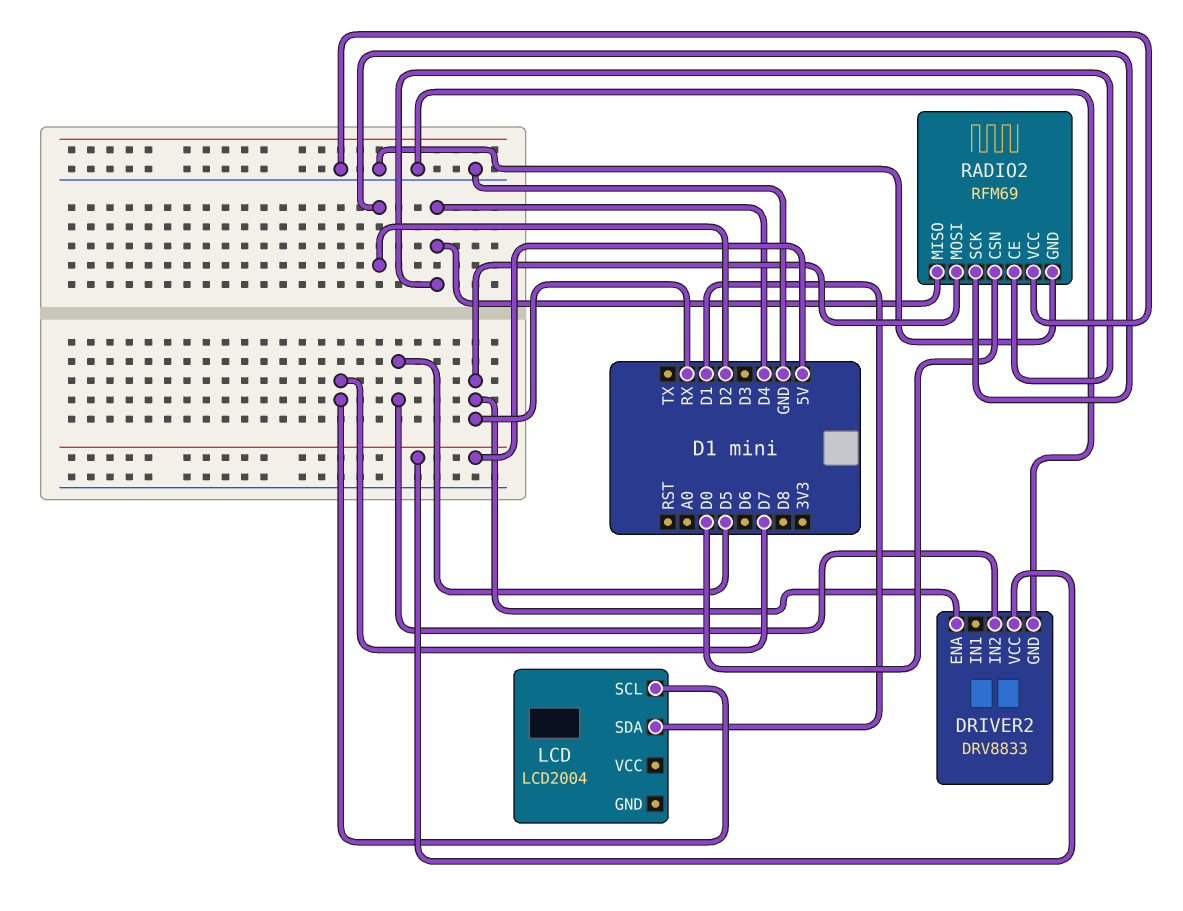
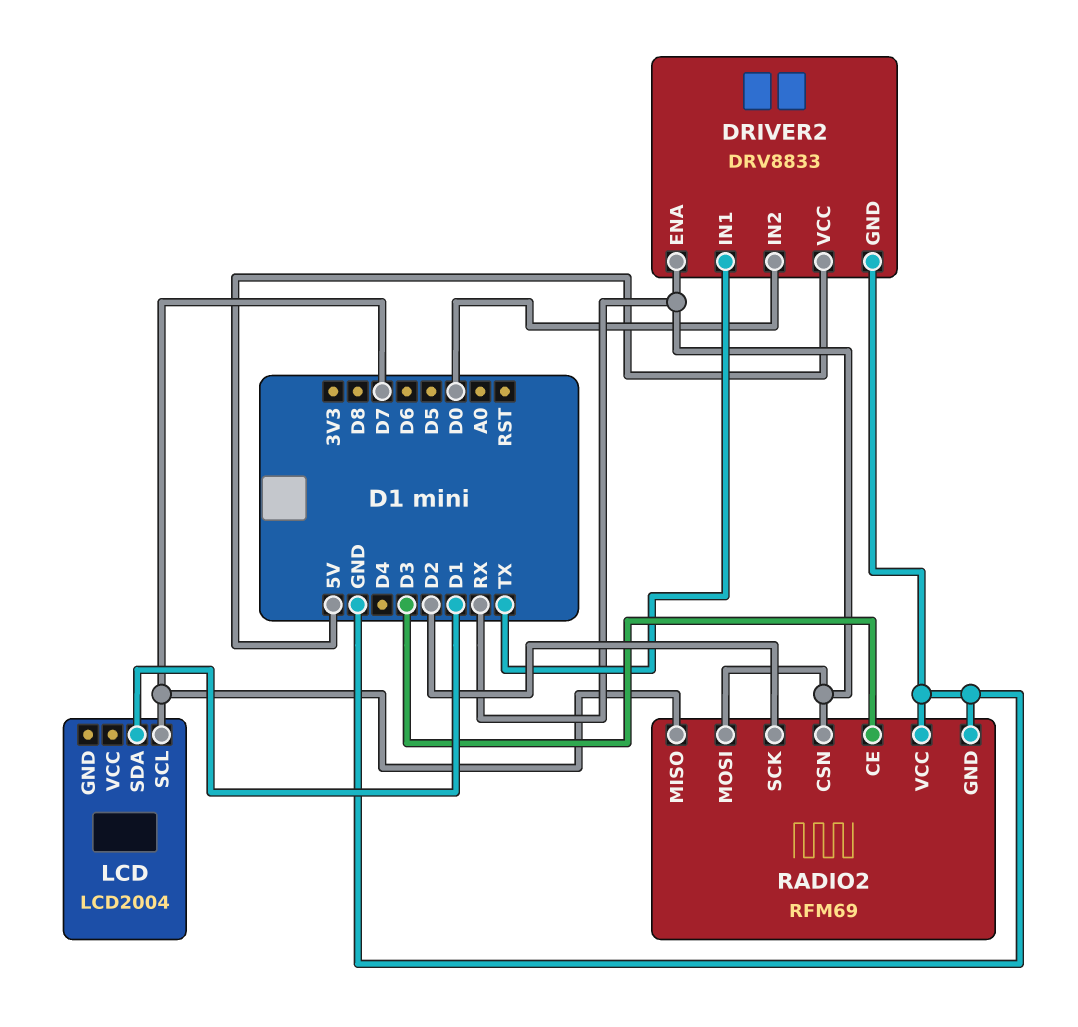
DRIVER2 pin IN1: none -> TX
DRIVER2 pin IN2: D5 -> D0
RADIO2 pin CE: D4 -> D3
RADIO2 pin CSN: D0 -> RX
RADIO2 pin MISO: D4 -> D7

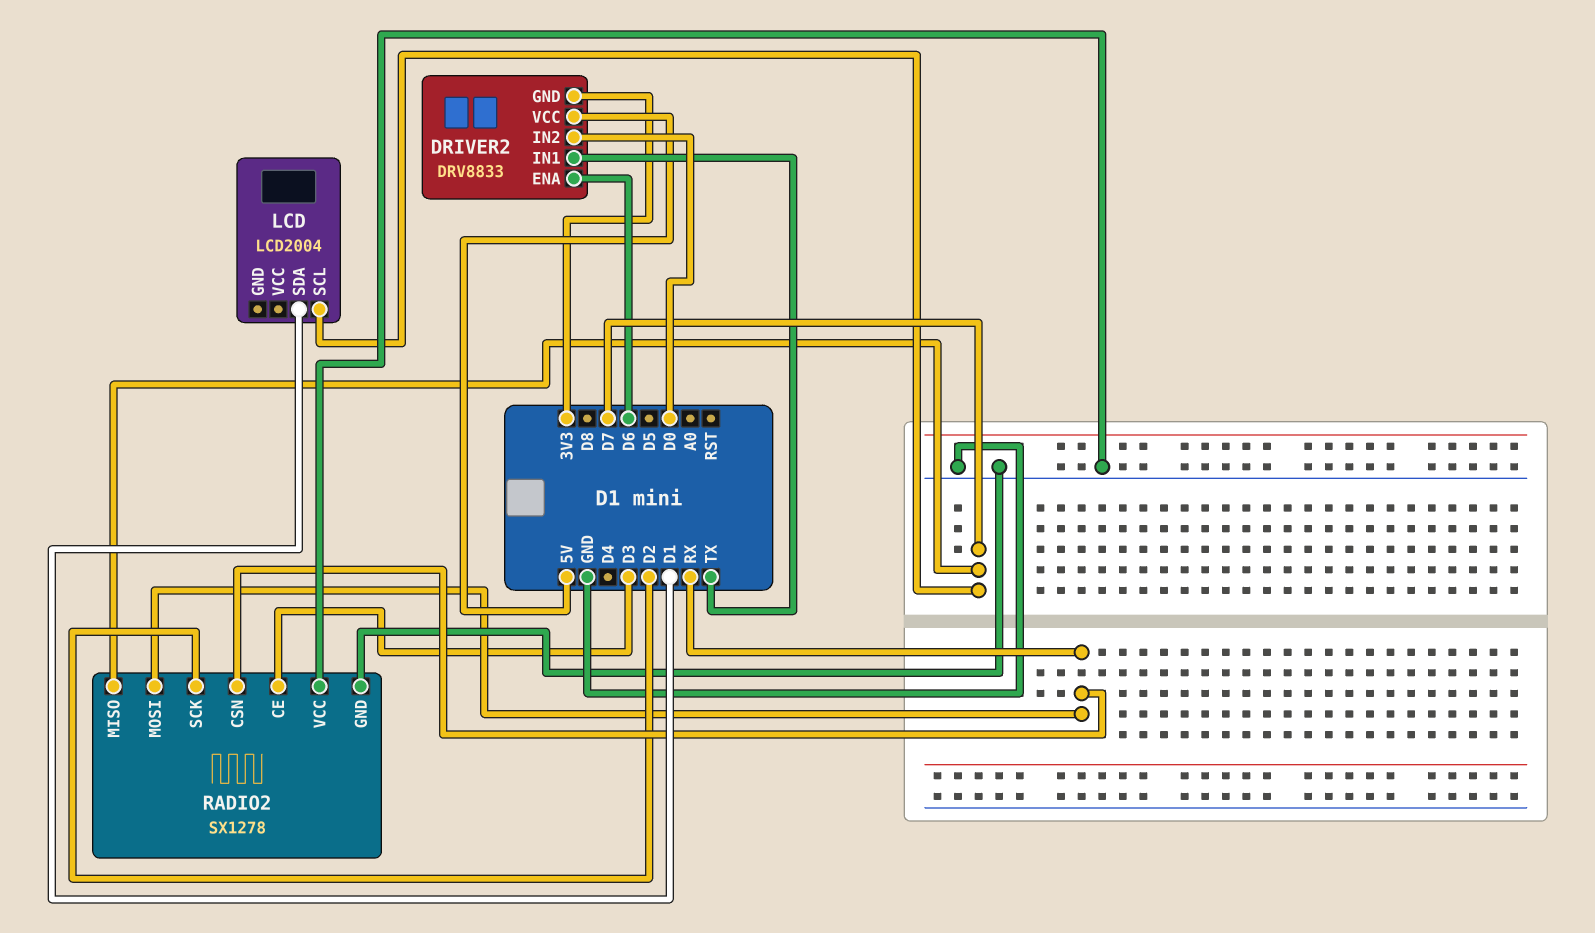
DRIVER2 pin ENA: RX -> D6
DRIVER2 pin GND: GND -> 3V3
RADIO2: RFM69 -> SX1278

